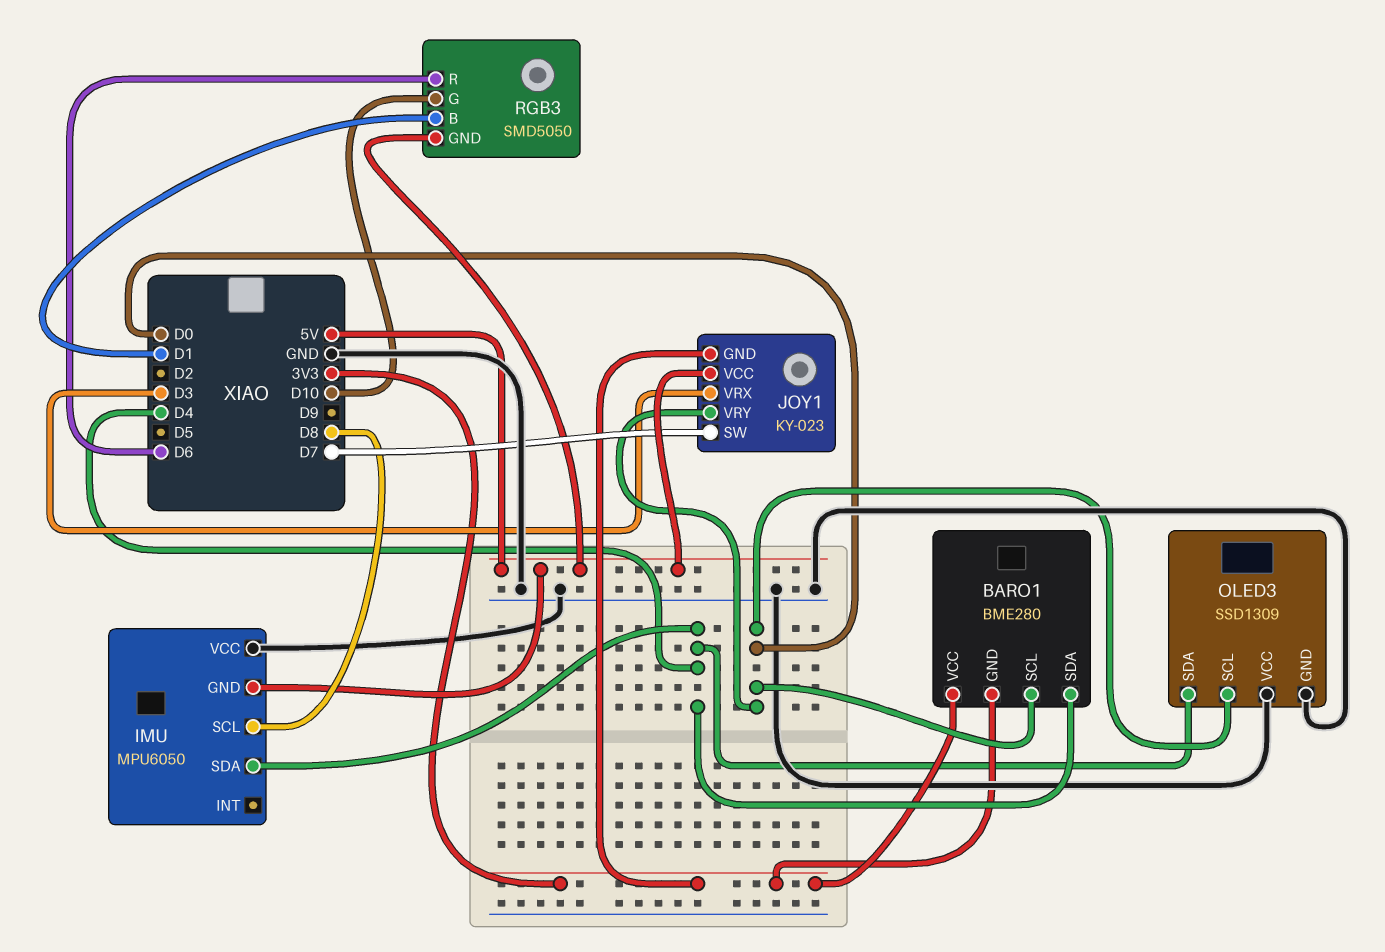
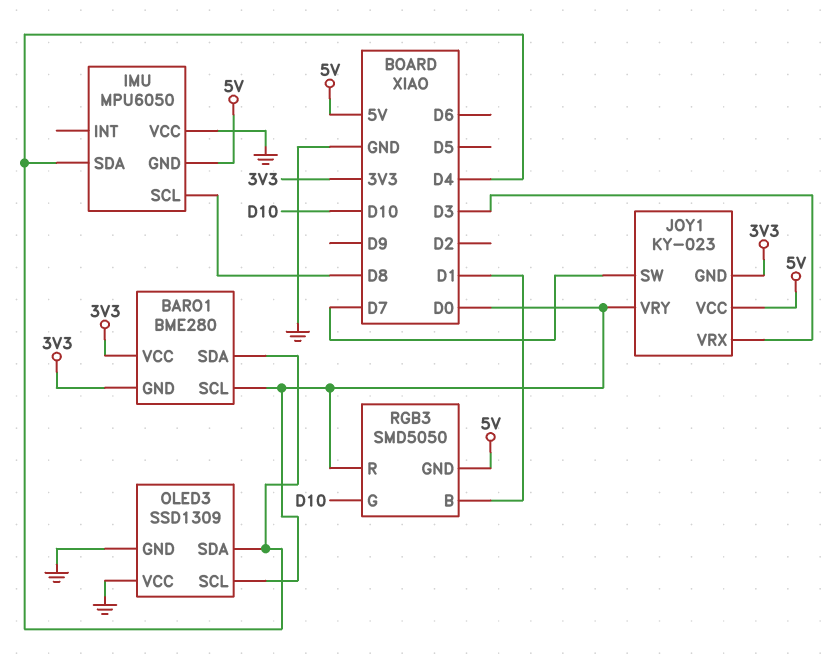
RGB3 pin R: D6 -> D0

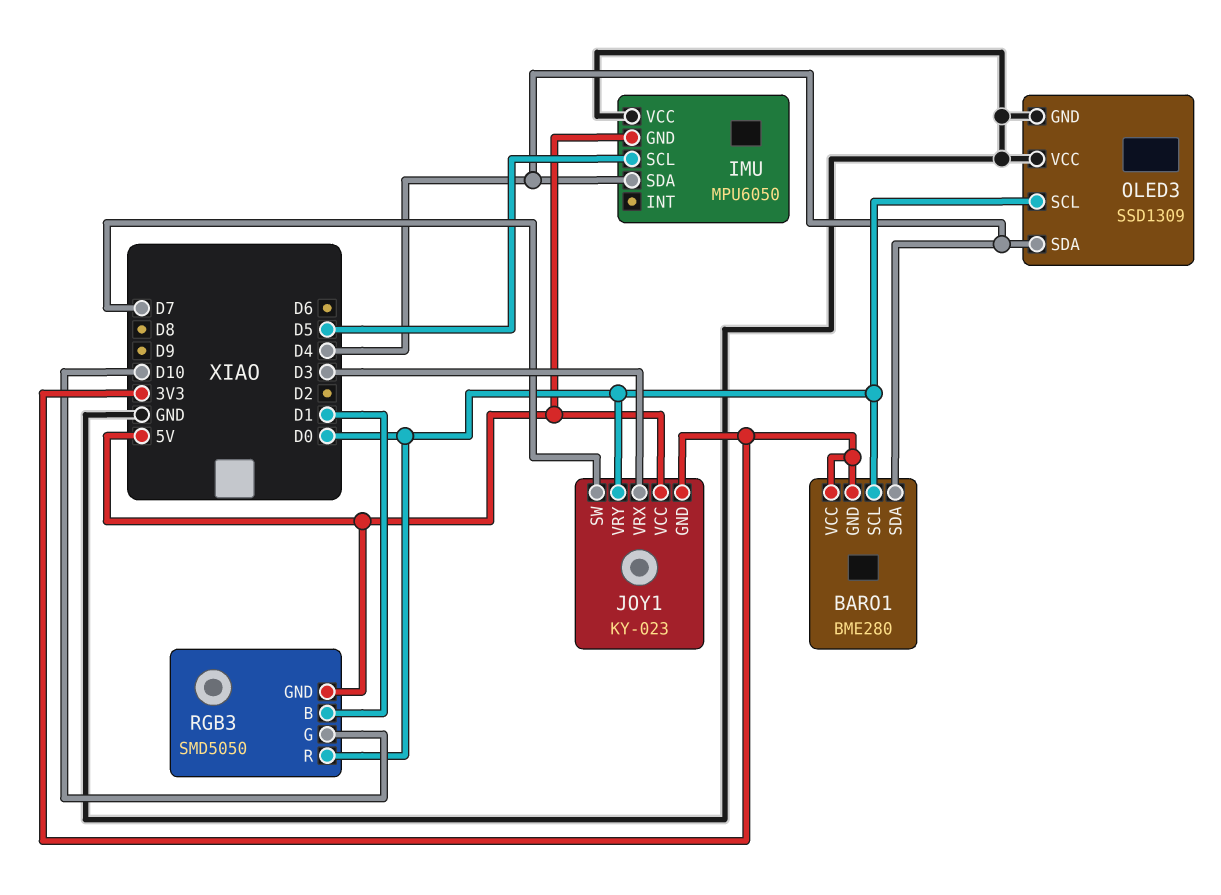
IMU pin SCL: D8 -> D5

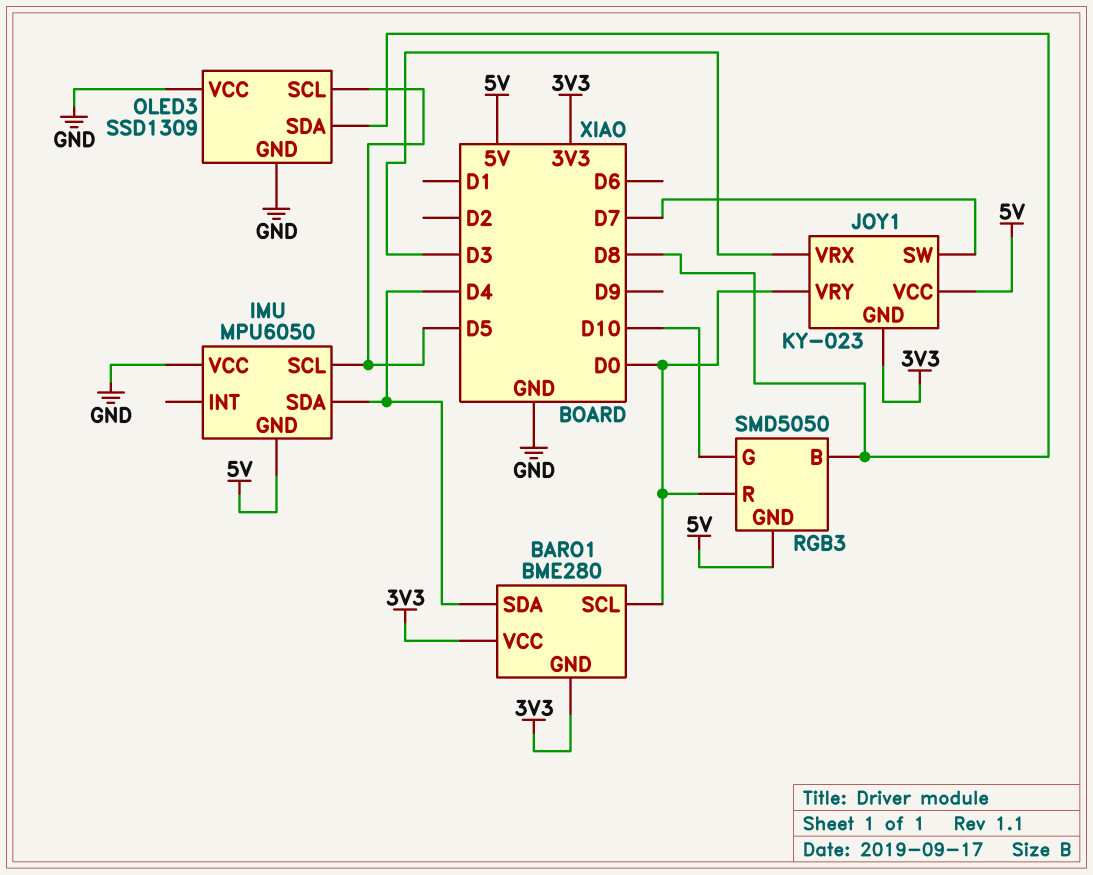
OLED3 pin SCL: D0 -> D5
OLED3 pin SDA: D4 -> D8
RGB3 pin B: D1 -> D8

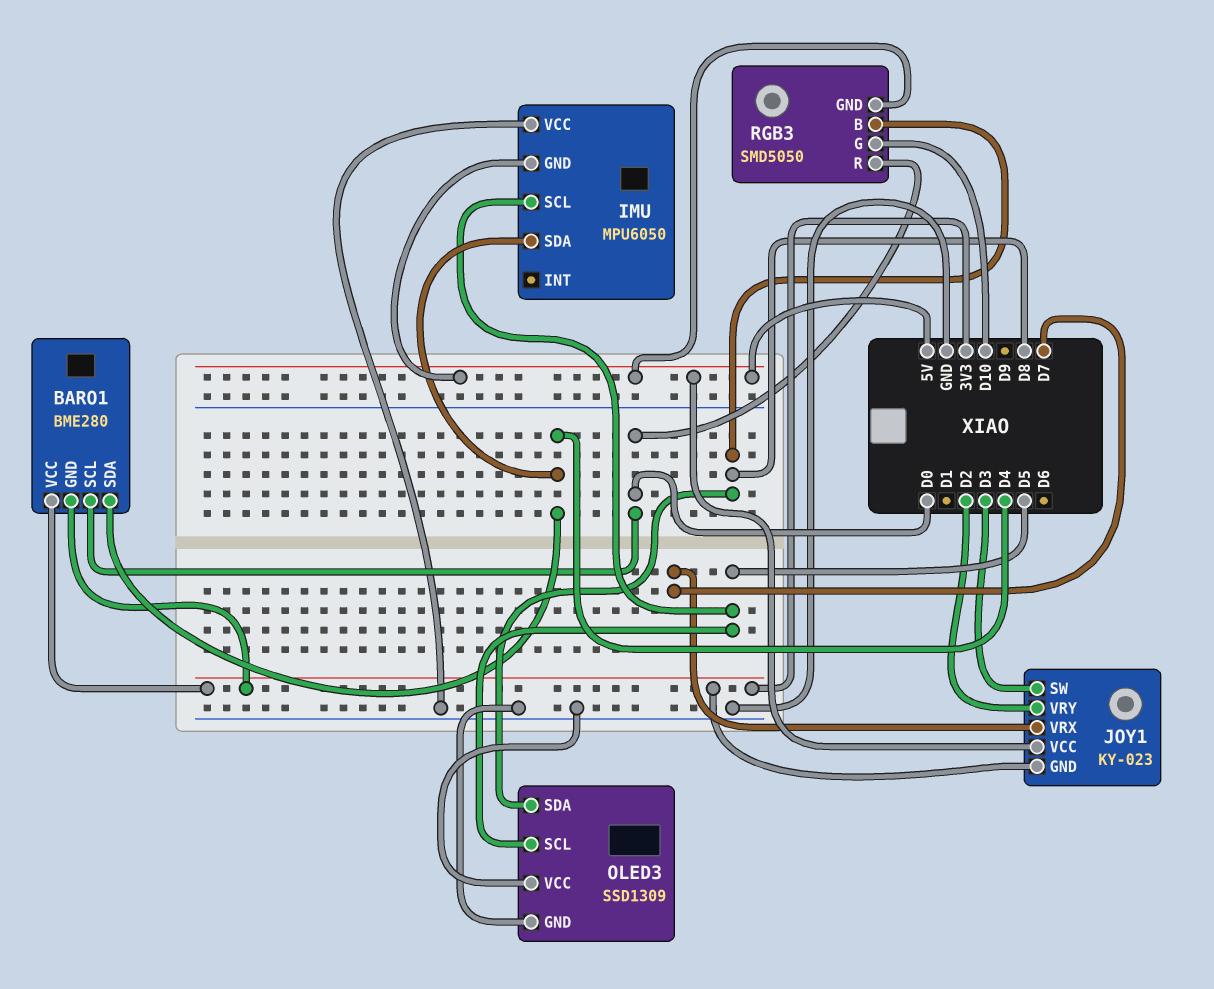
JOY1 pin SW: D7 -> D3
JOY1 pin VRX: D3 -> D7
JOY1 pin VRY: D0 -> D2

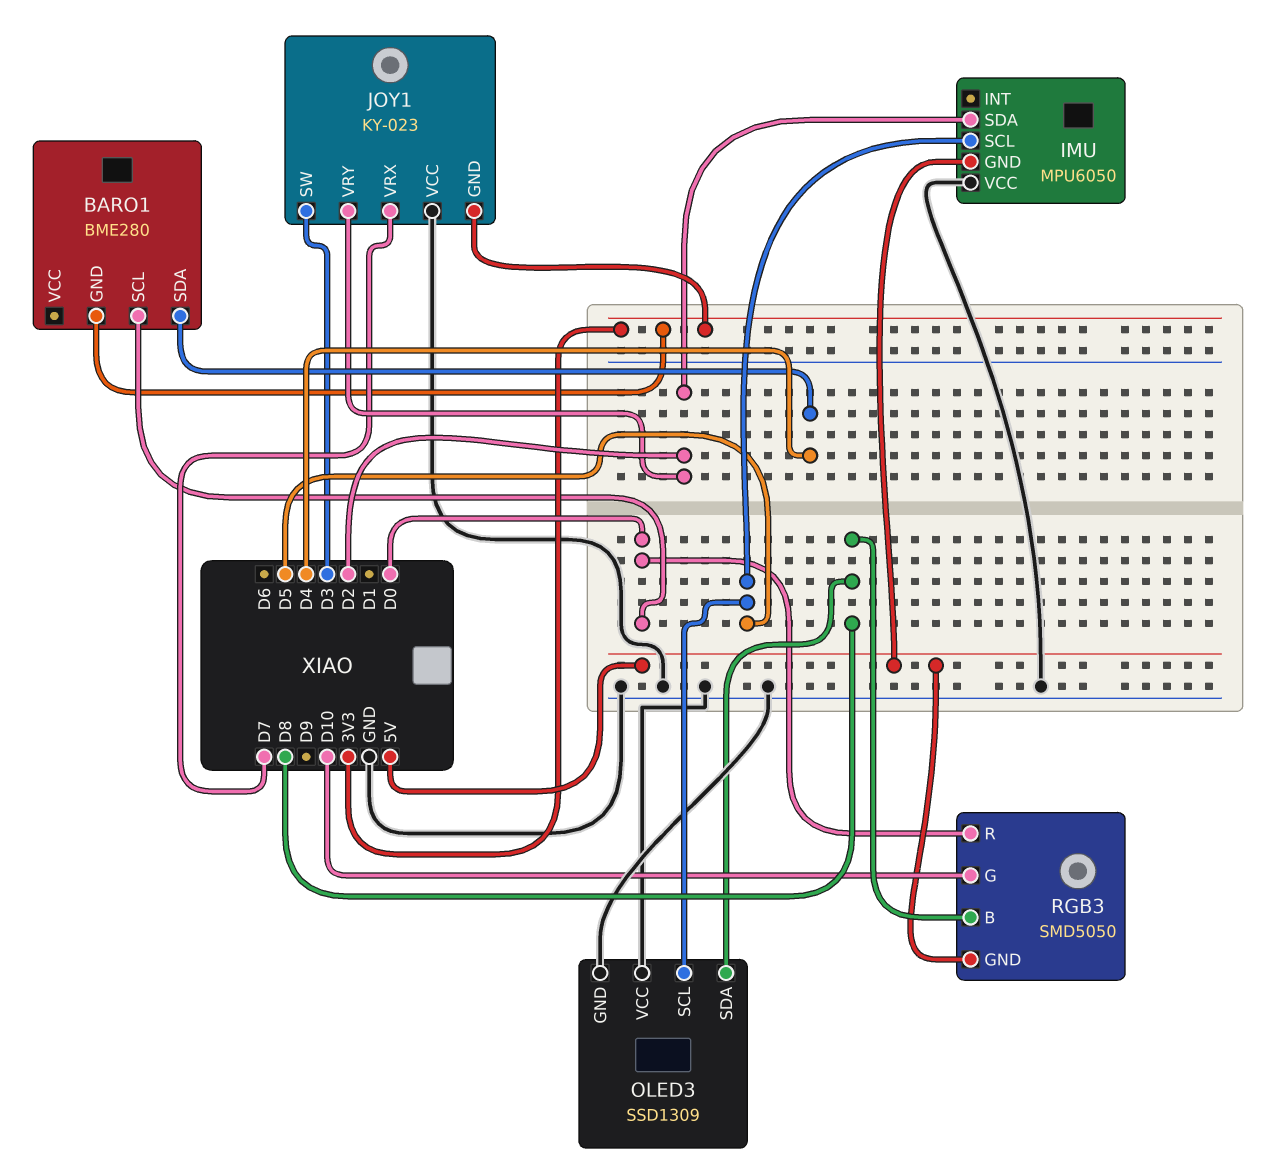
BARO1 pin VCC: 3V3 -> none
IMU pin SDA: D4 -> D2
JOY1 pin VCC: 5V -> GND

